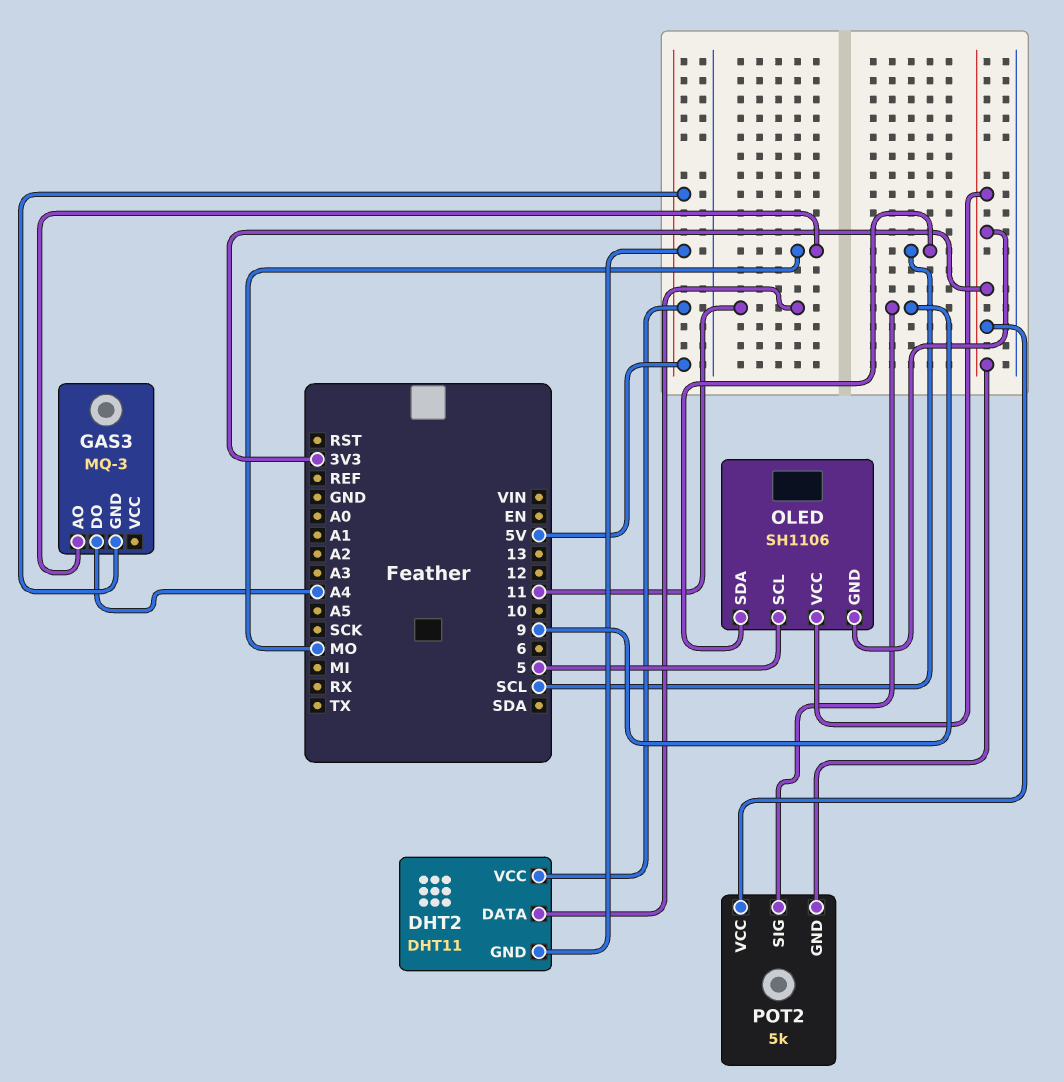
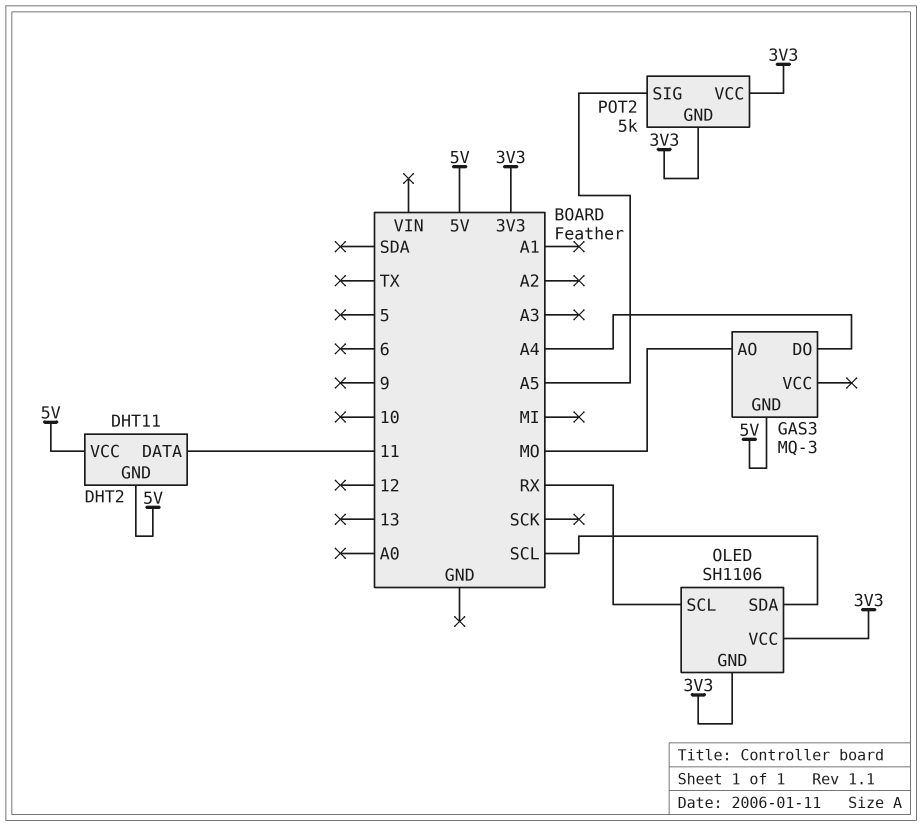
OLED pin SCL: 5 -> RX
POT2 pin SIG: 9 -> A5

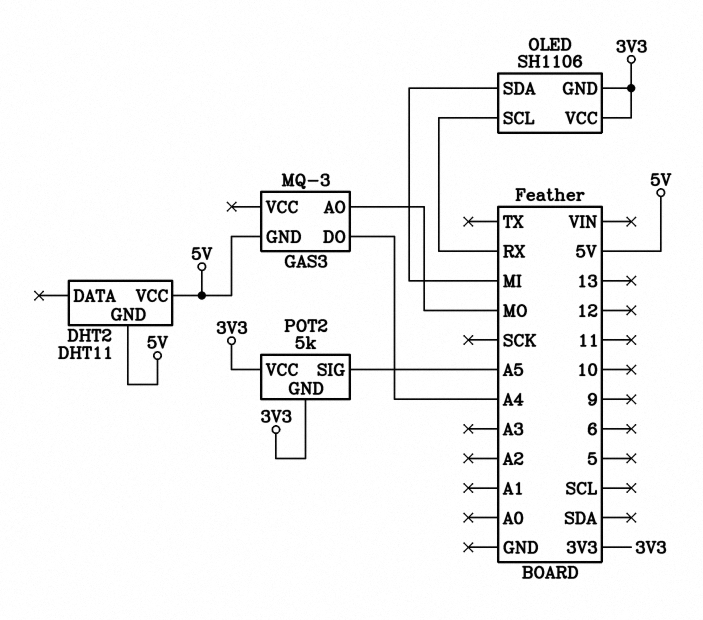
DHT2 pin DATA: 11 -> none
OLED pin SDA: SCL -> MI

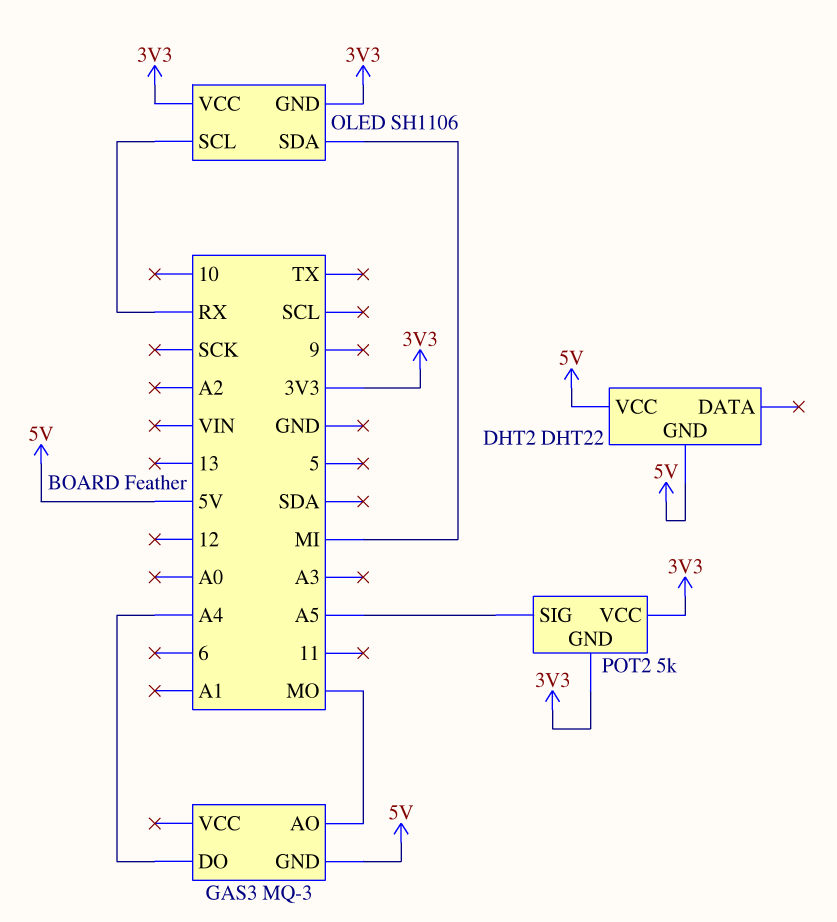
DHT2: DHT11 -> DHT22

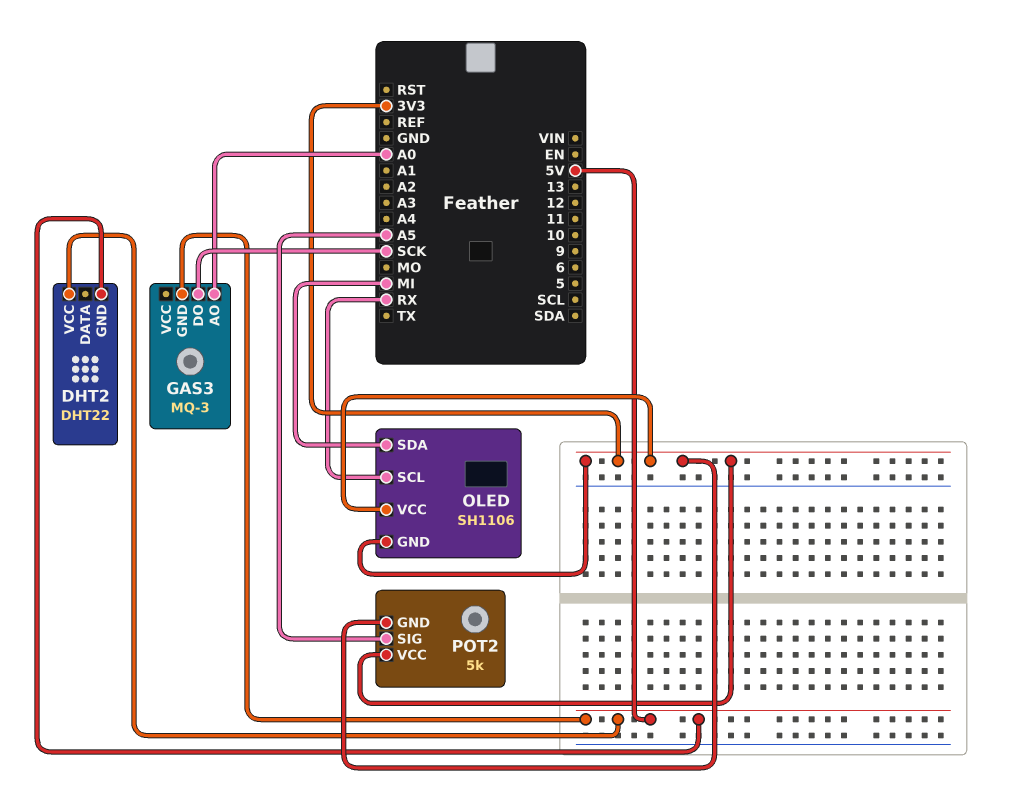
GAS3 pin AO: MO -> A0
GAS3 pin DO: A4 -> SCK

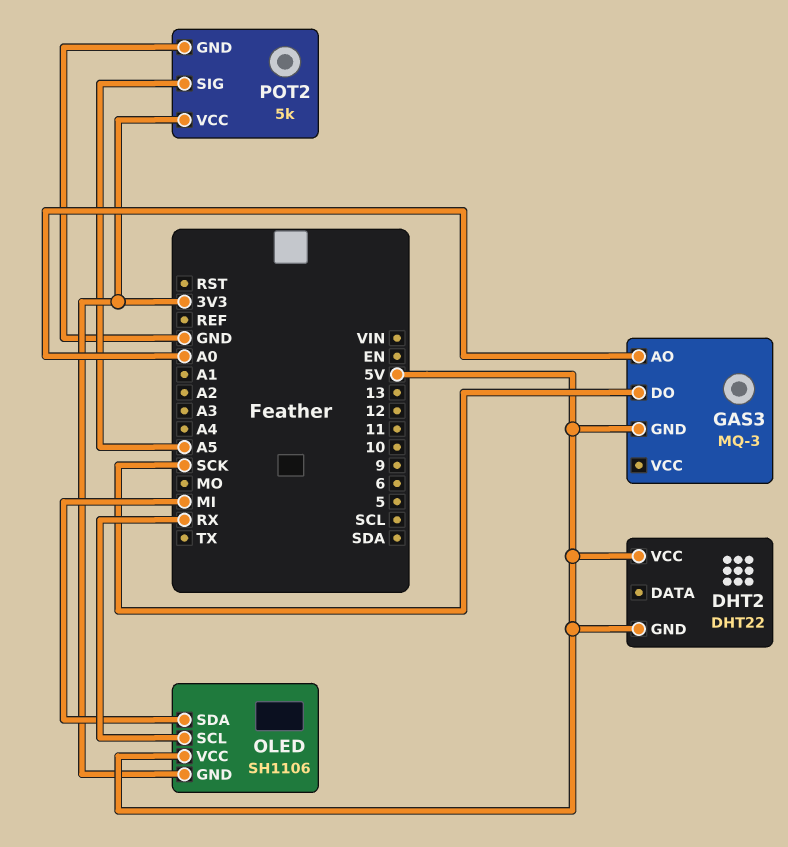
OLED pin VCC: 3V3 -> 5V
POT2 pin GND: 3V3 -> GND

